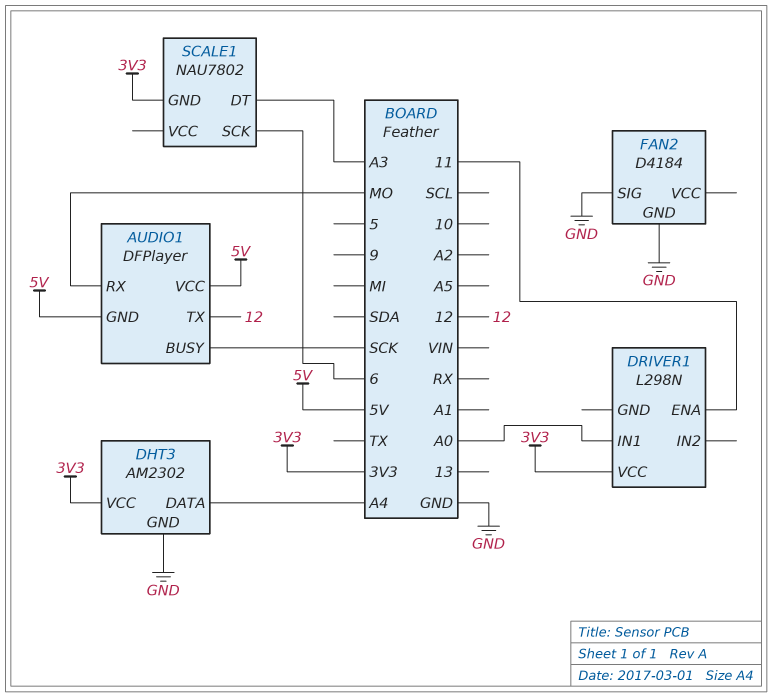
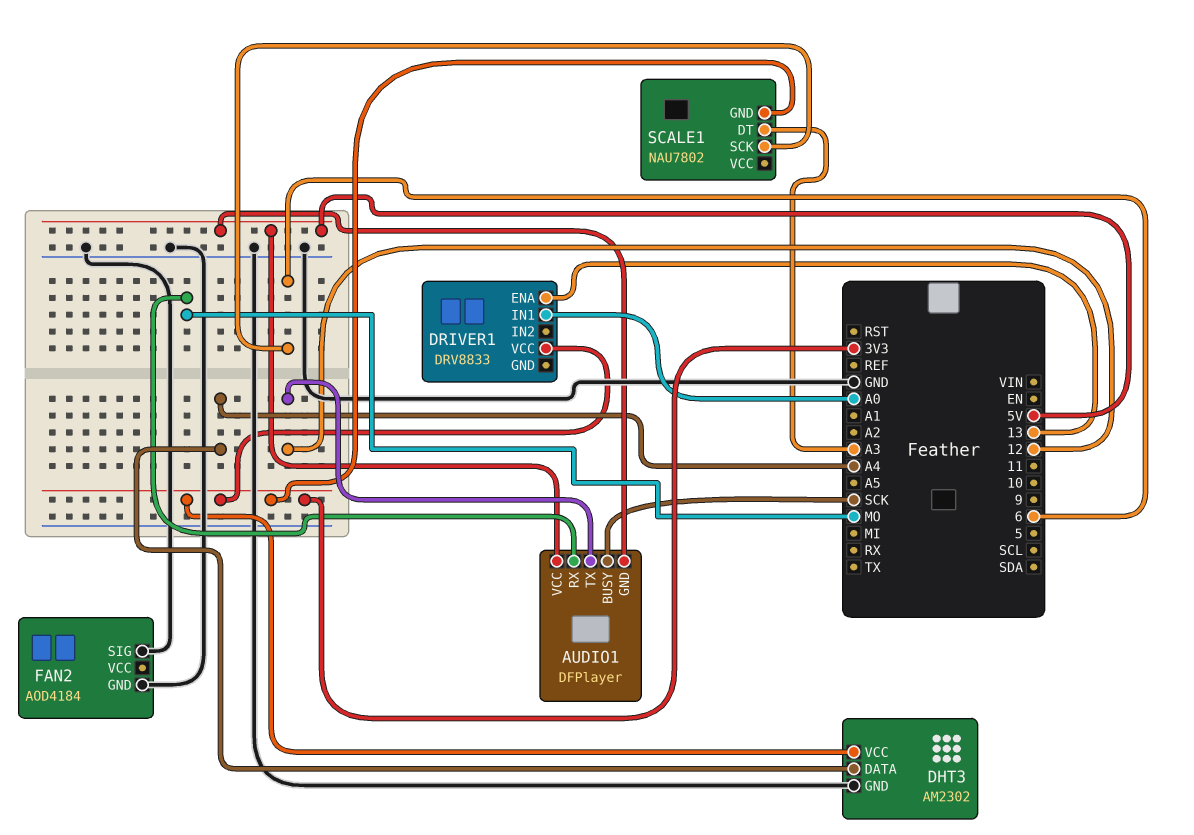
DRIVER1: L298N -> DRV8833
DRIVER1 pin ENA: 11 -> 13
FAN2: D4184 -> AOD4184

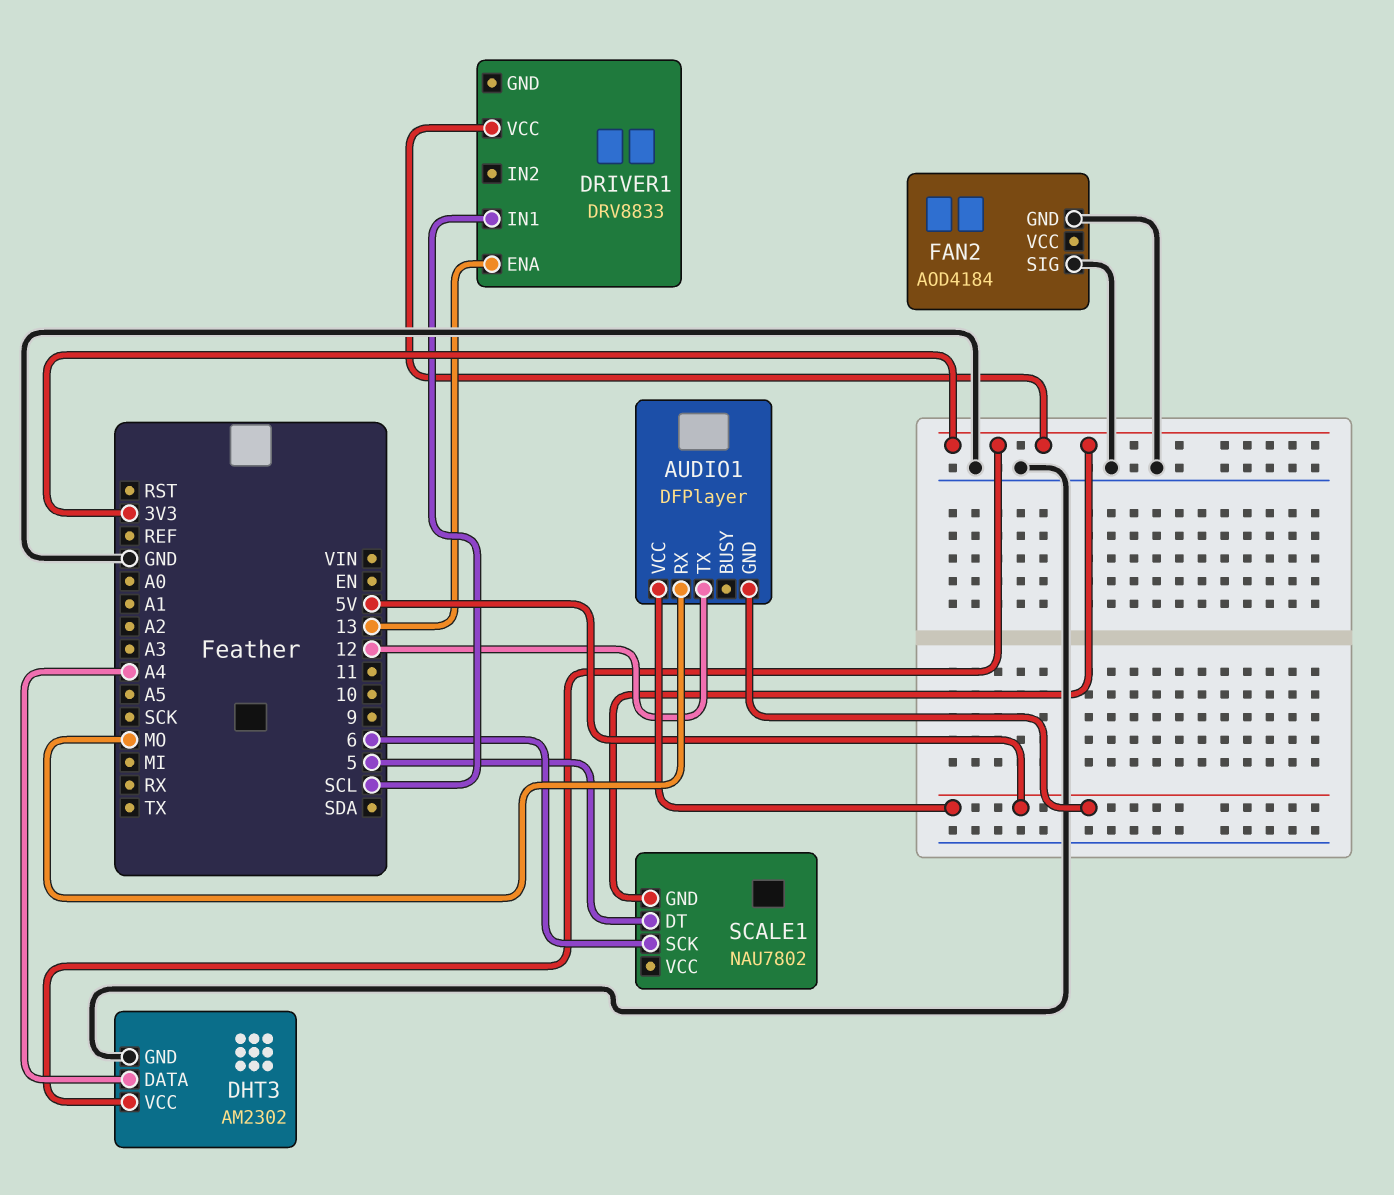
AUDIO1 pin BUSY: SCK -> none
DRIVER1 pin IN1: A0 -> SCL
SCALE1 pin DT: A3 -> 5

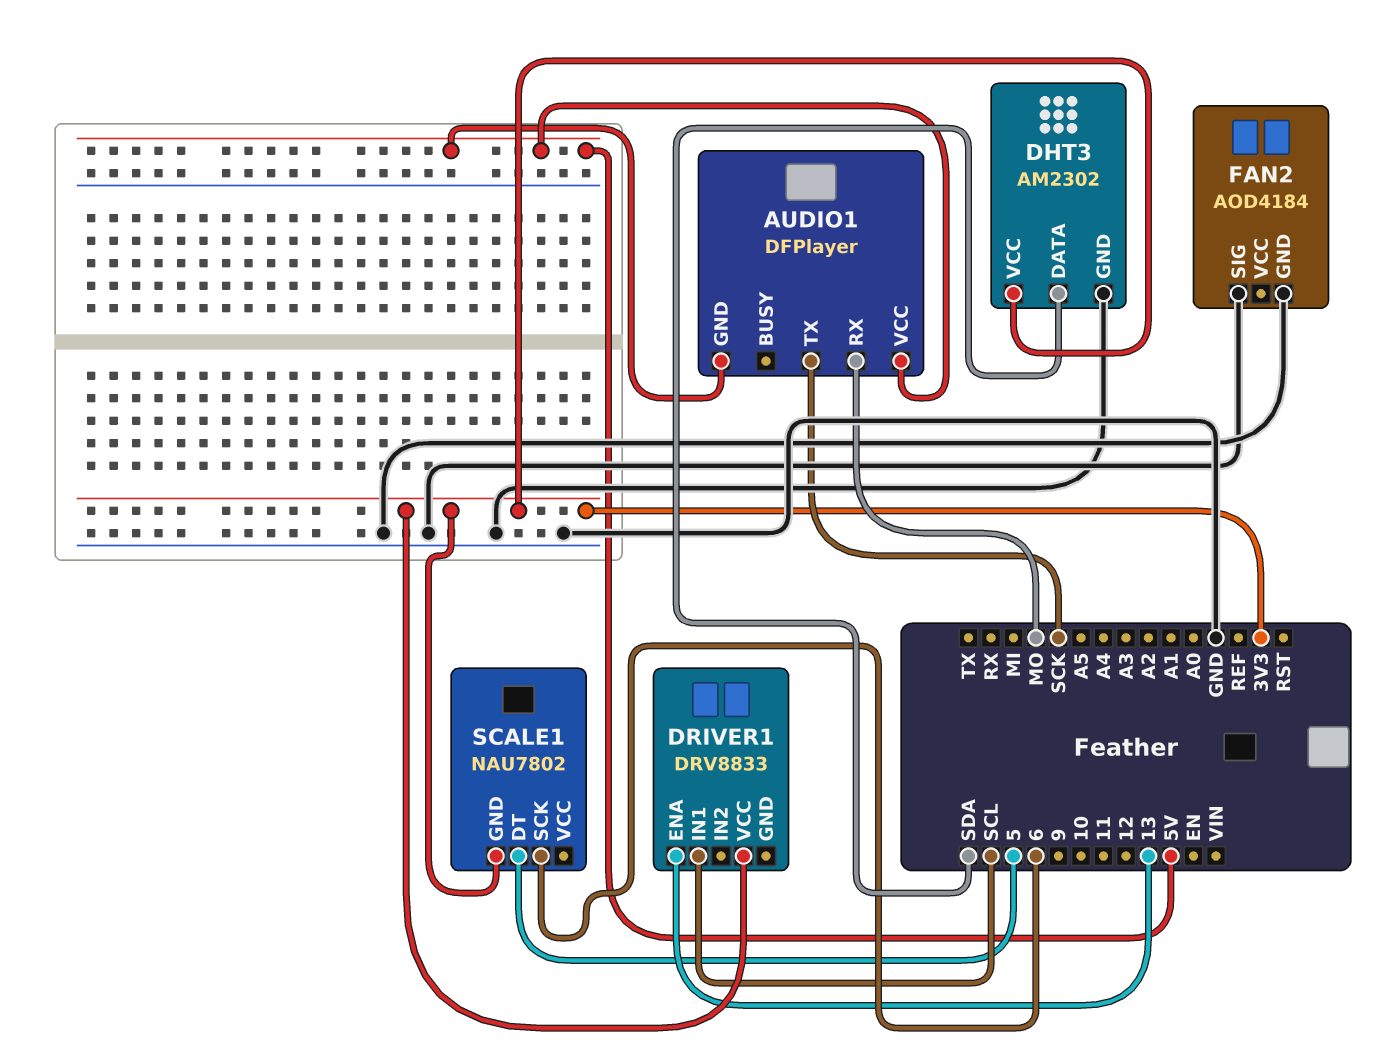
AUDIO1 pin TX: 12 -> SCK
DHT3 pin DATA: A4 -> SDA

